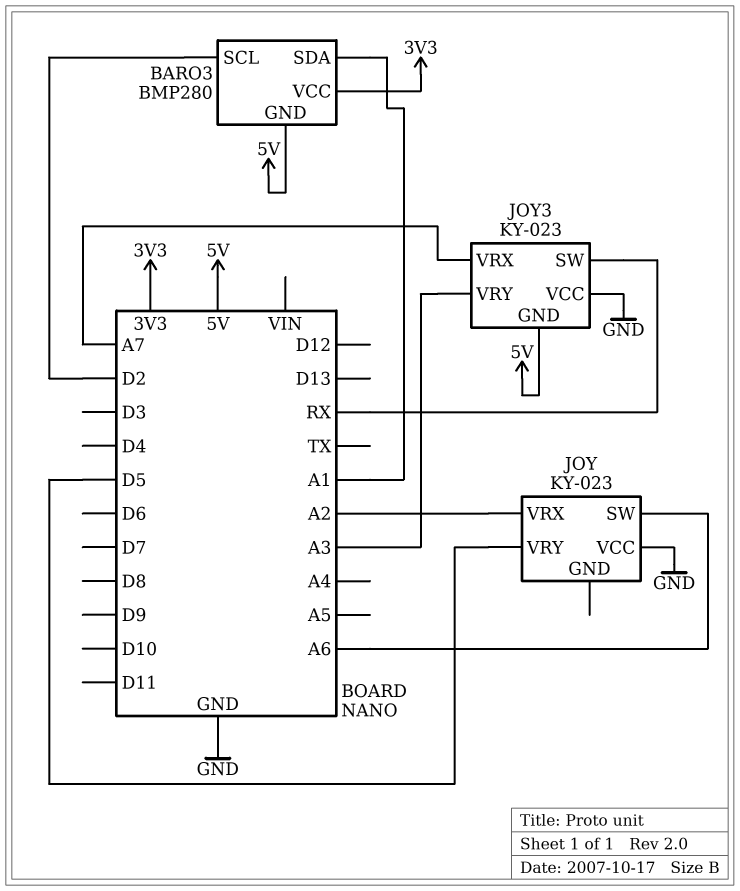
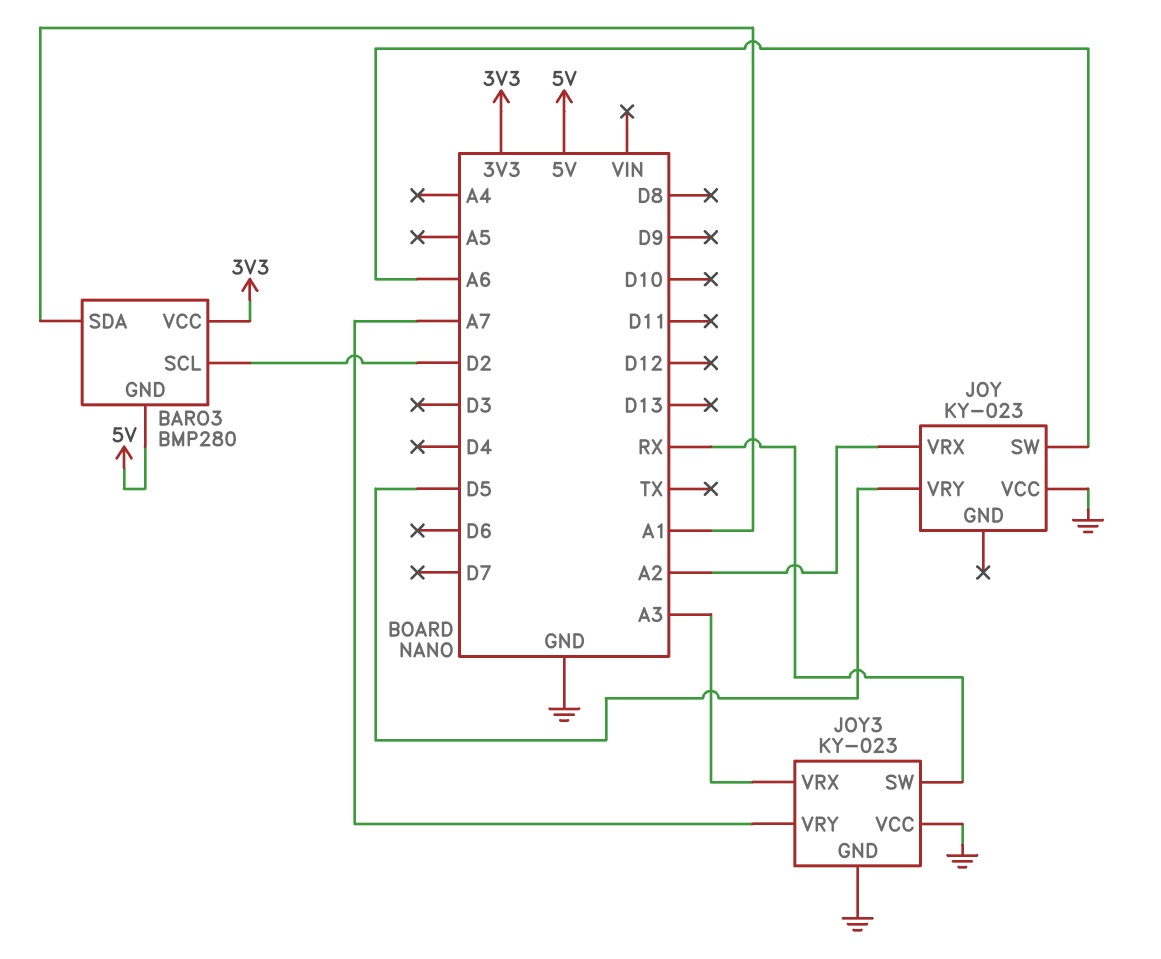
JOY3 pin GND: 5V -> GND
JOY3 pin VRX: A7 -> A3
JOY3 pin VRY: A3 -> A7

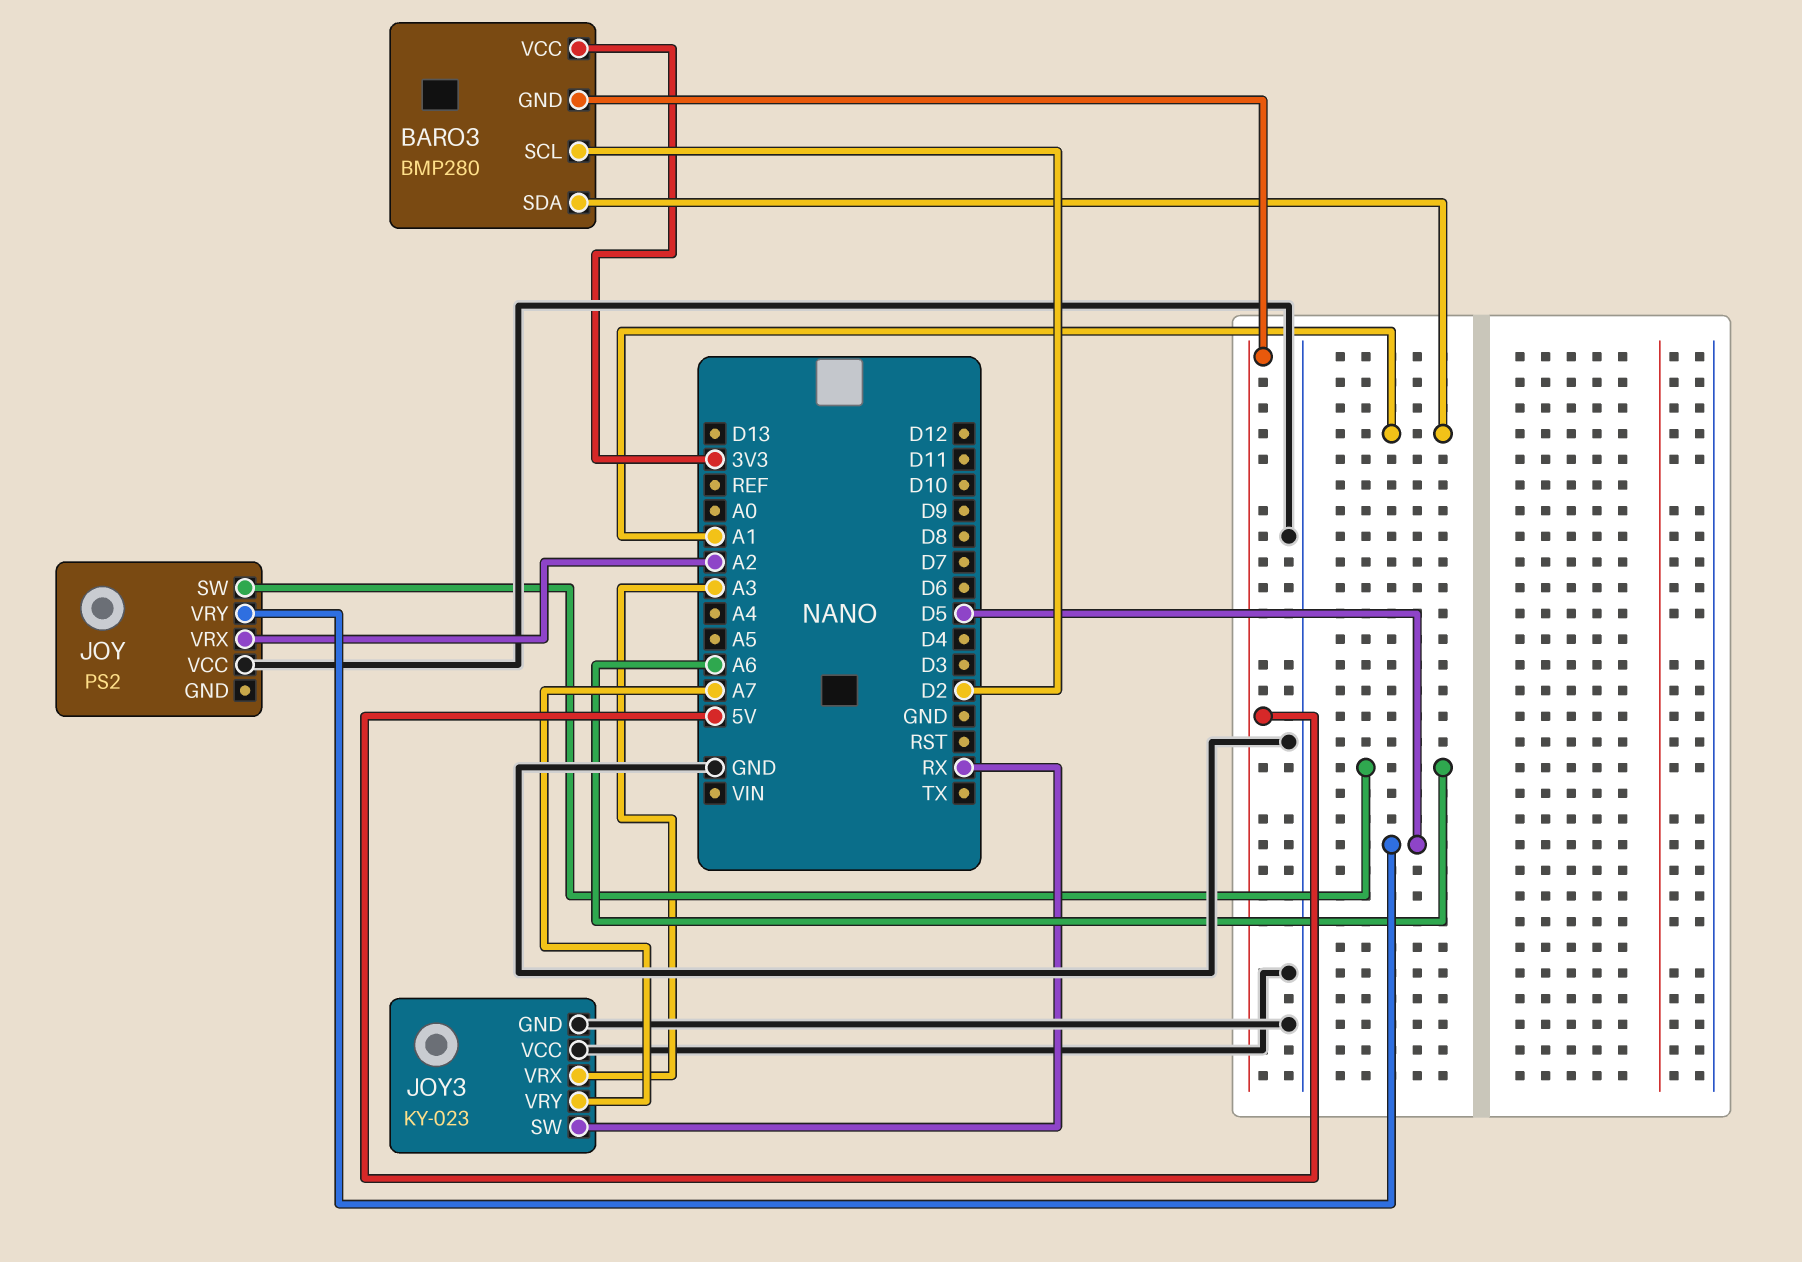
JOY: KY-023 -> PS2

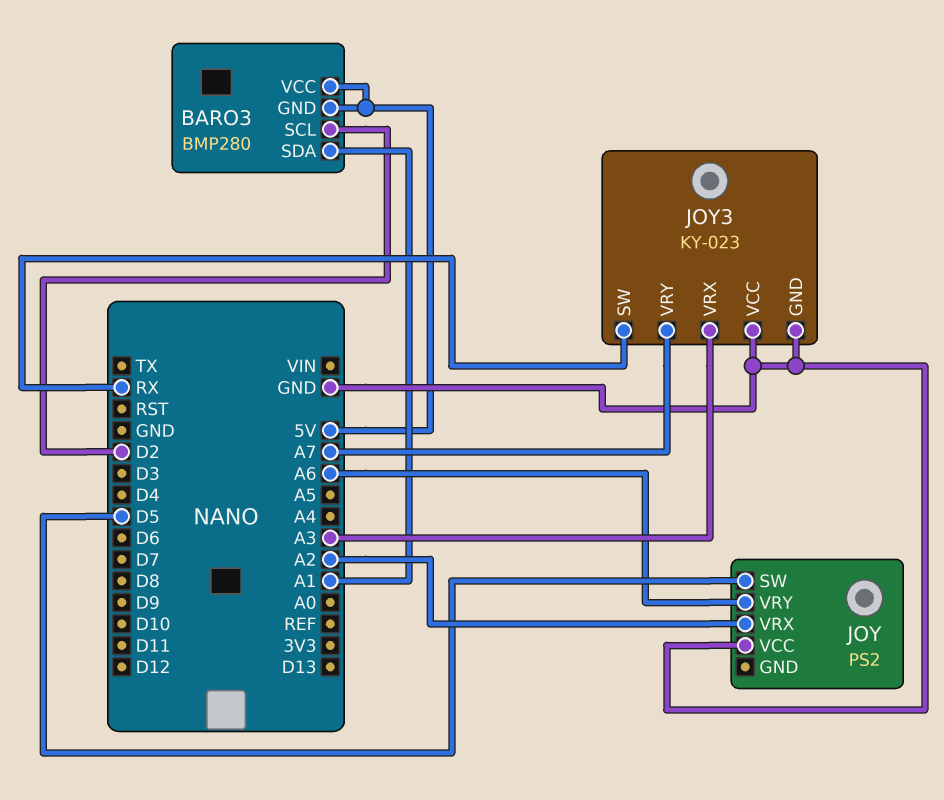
BARO3 pin VCC: 3V3 -> 5V
JOY pin SW: A6 -> D5
JOY pin VRY: D5 -> A6

